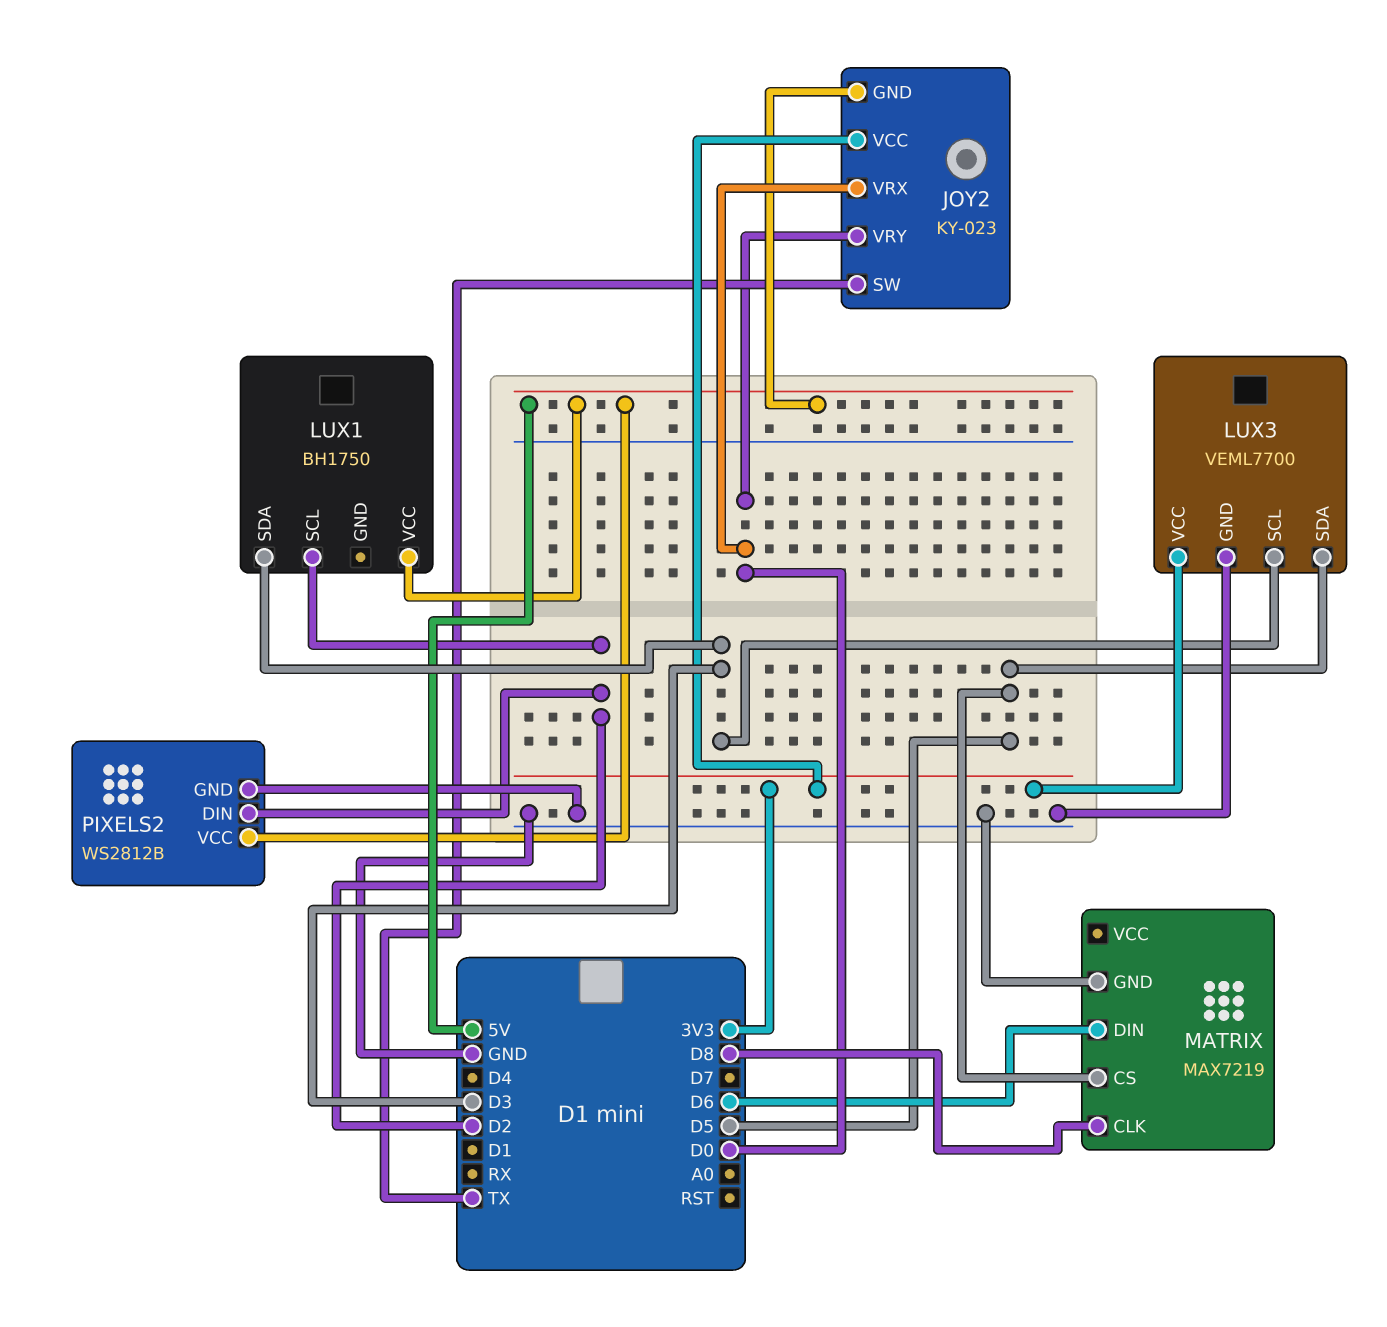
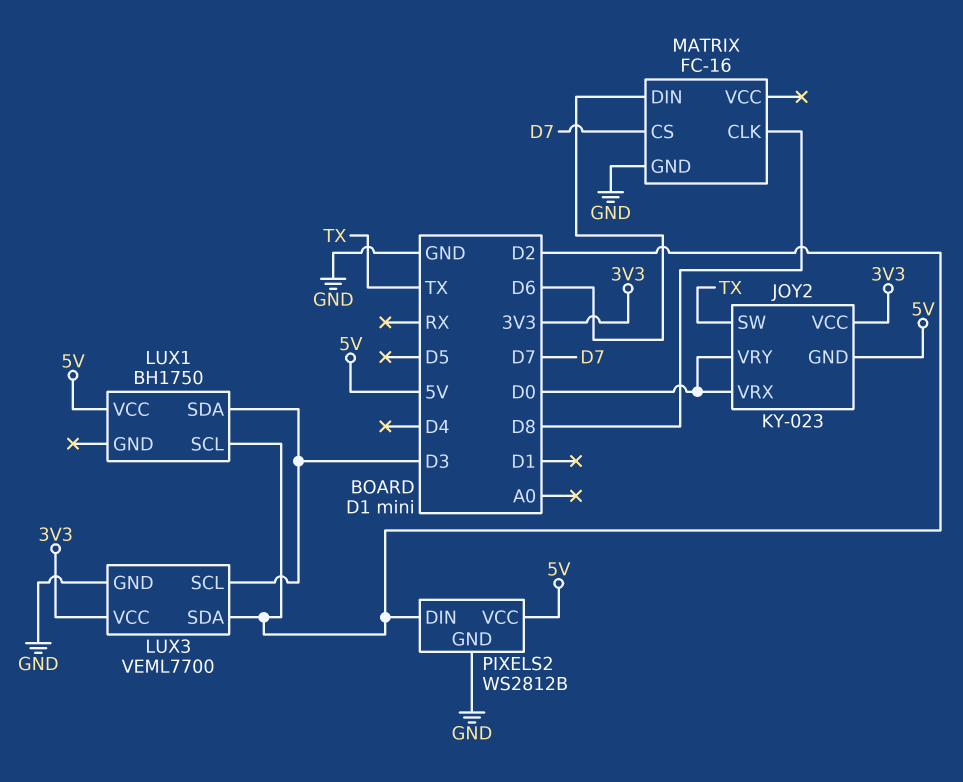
LUX3 pin SDA: D5 -> D2
MATRIX: MAX7219 -> FC-16
MATRIX pin CS: D5 -> D7

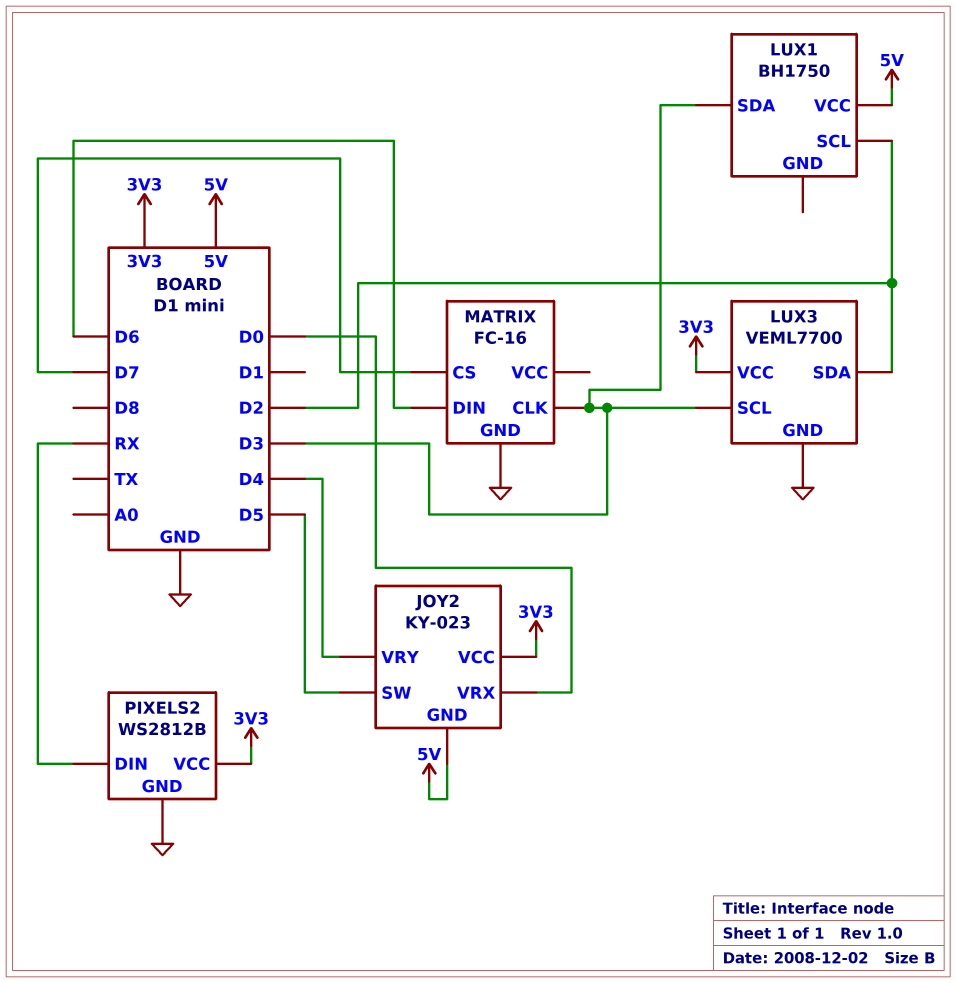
JOY2 pin SW: TX -> D5
JOY2 pin VRY: D0 -> D4
MATRIX pin CLK: D8 -> D3
PIXELS2 pin DIN: D2 -> RX
PIXELS2 pin VCC: 5V -> 3V3

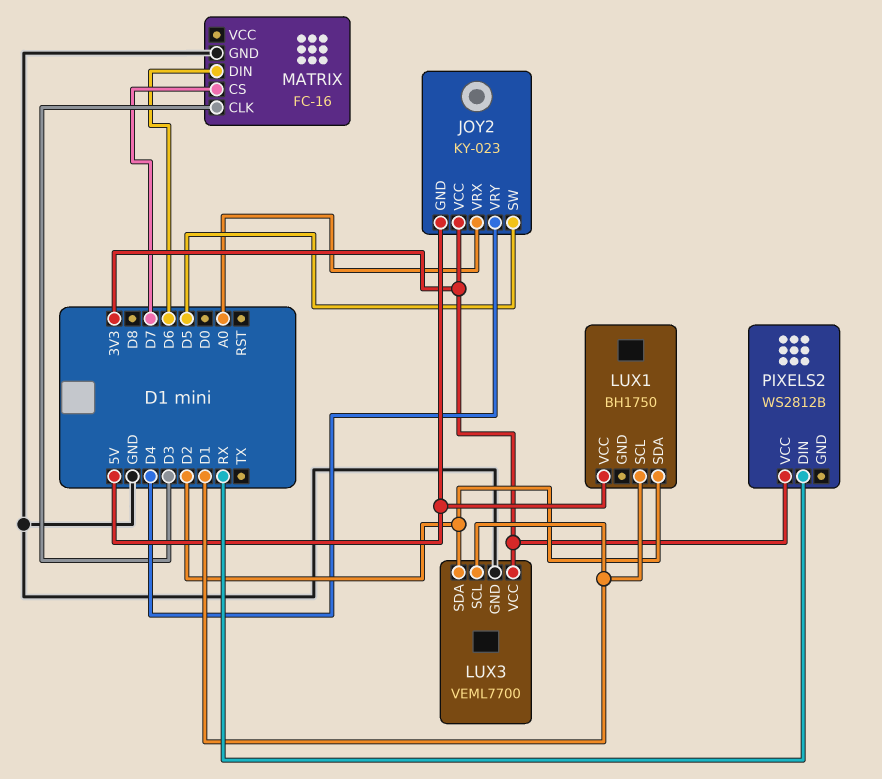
JOY2 pin VRX: D0 -> A0
LUX1 pin SCL: D2 -> D1
LUX1 pin SDA: D3 -> D2
LUX3 pin SCL: D3 -> D1
PIXELS2 pin GND: GND -> none

